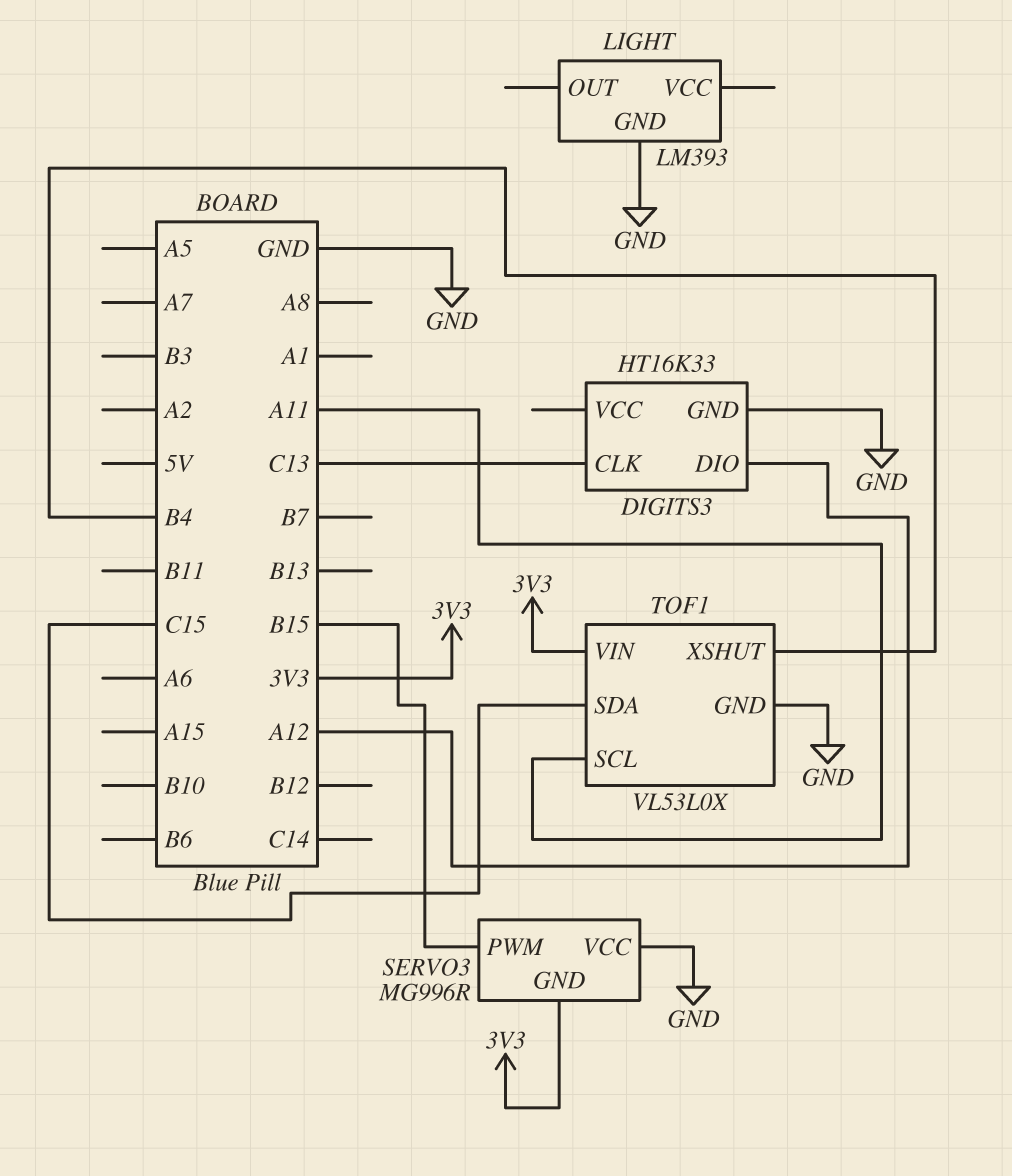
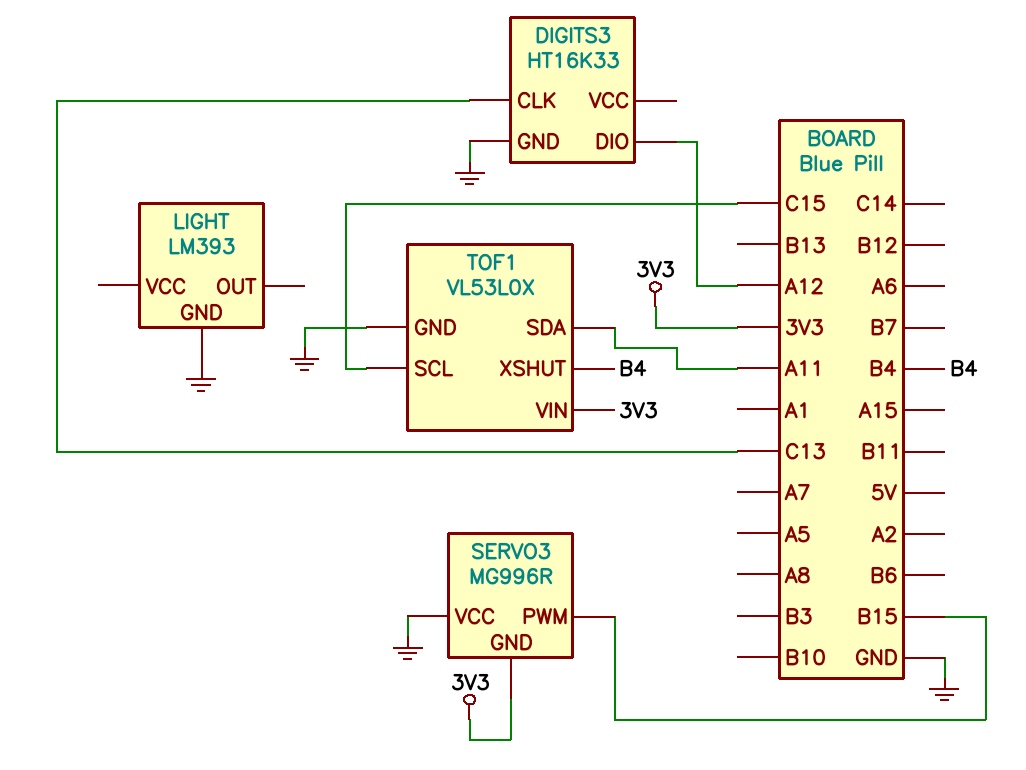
TOF1 pin SCL: A11 -> C15
TOF1 pin SDA: C15 -> A11

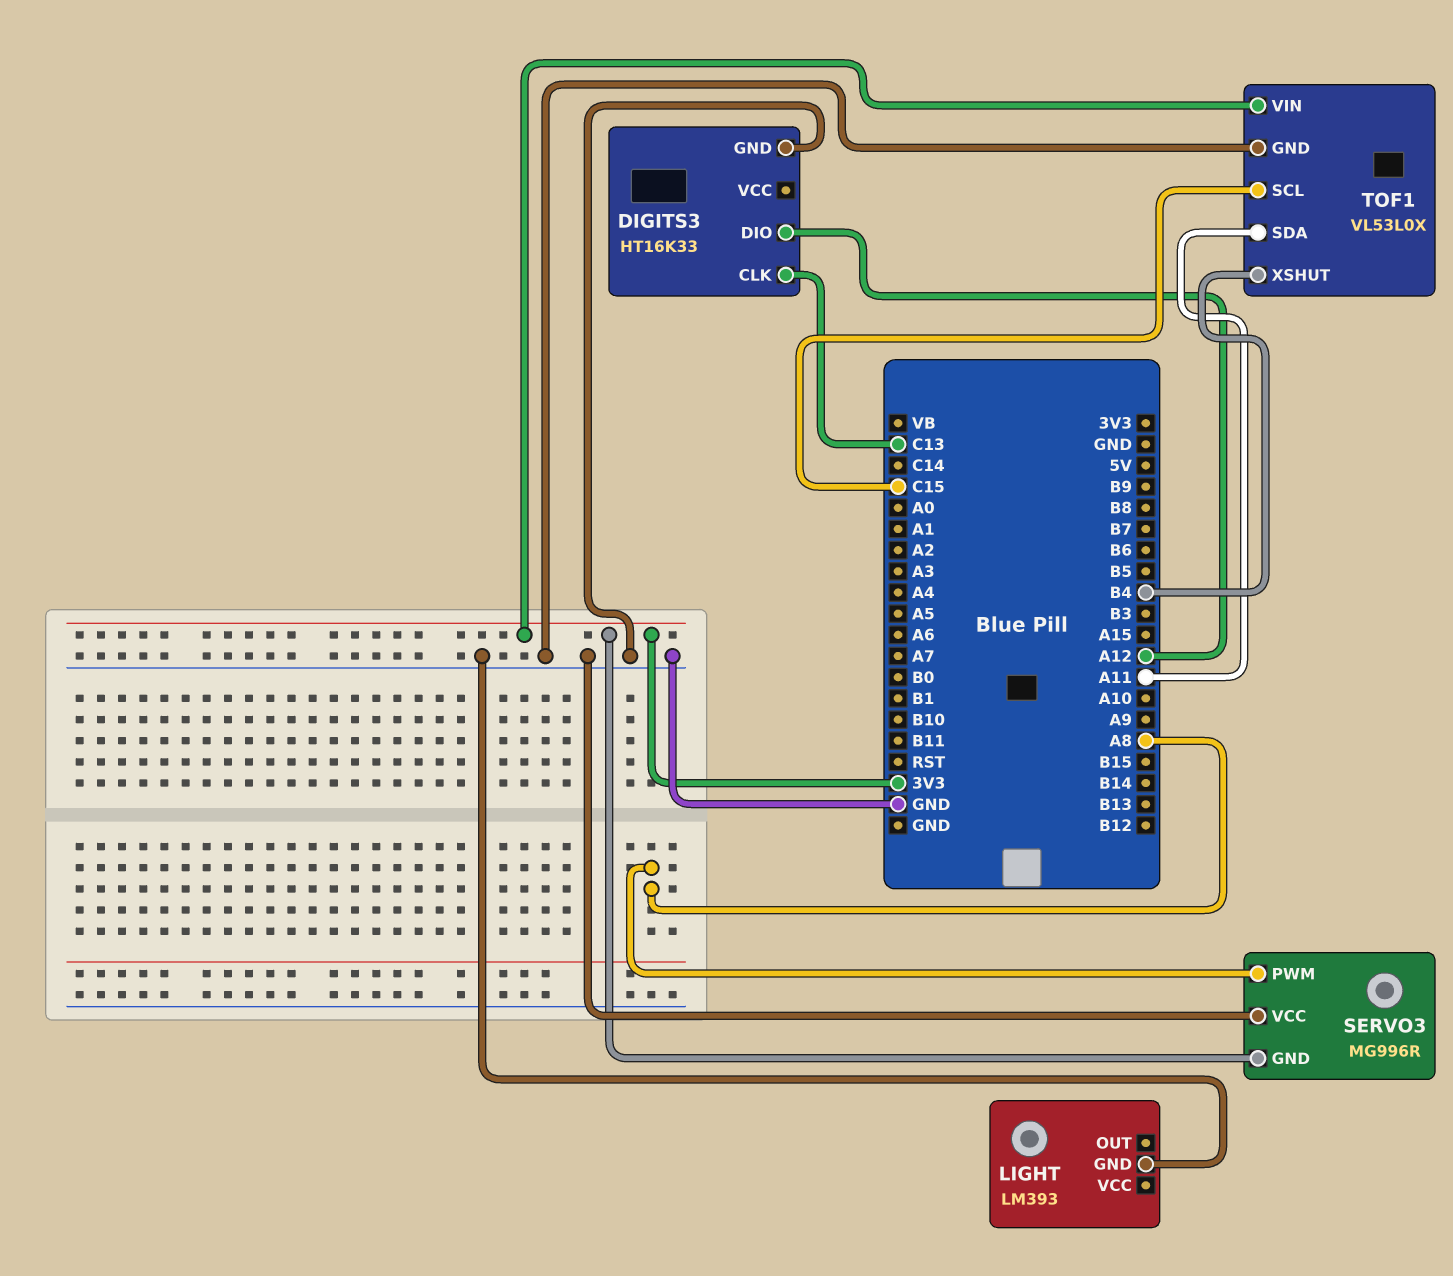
SERVO3 pin PWM: B15 -> A8

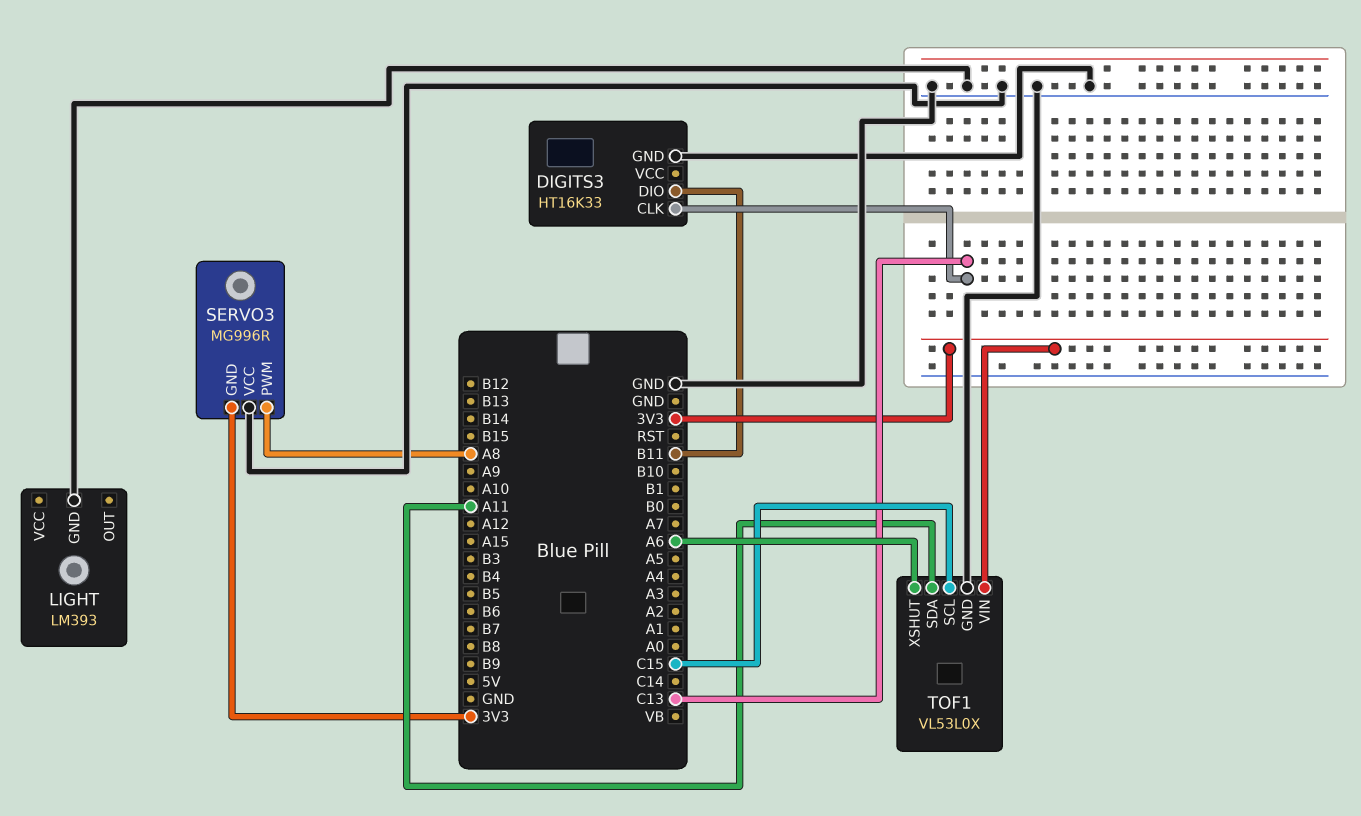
DIGITS3 pin DIO: A12 -> B11
TOF1 pin XSHUT: B4 -> A6

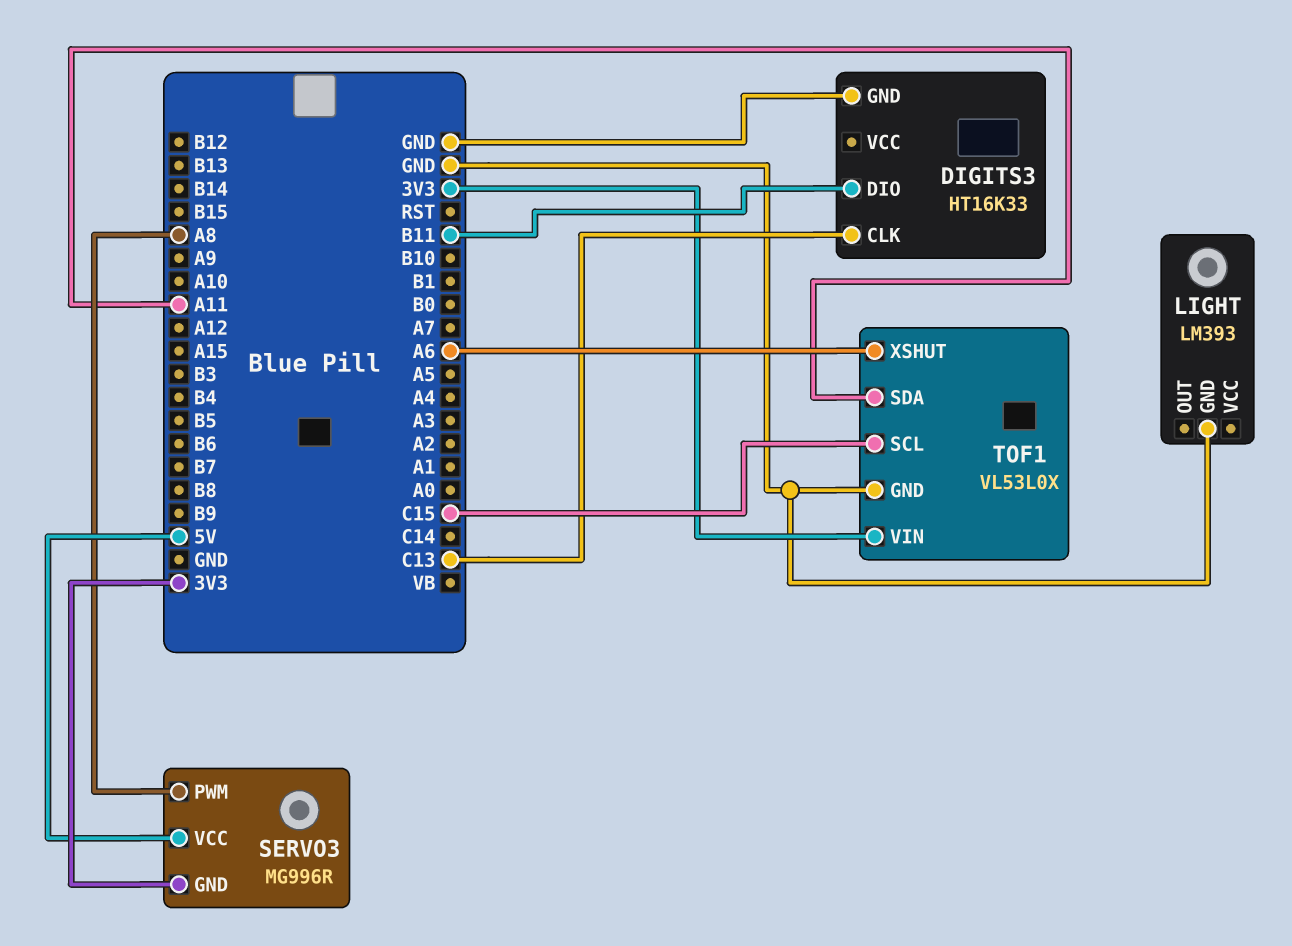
SERVO3 pin VCC: GND -> 5V

